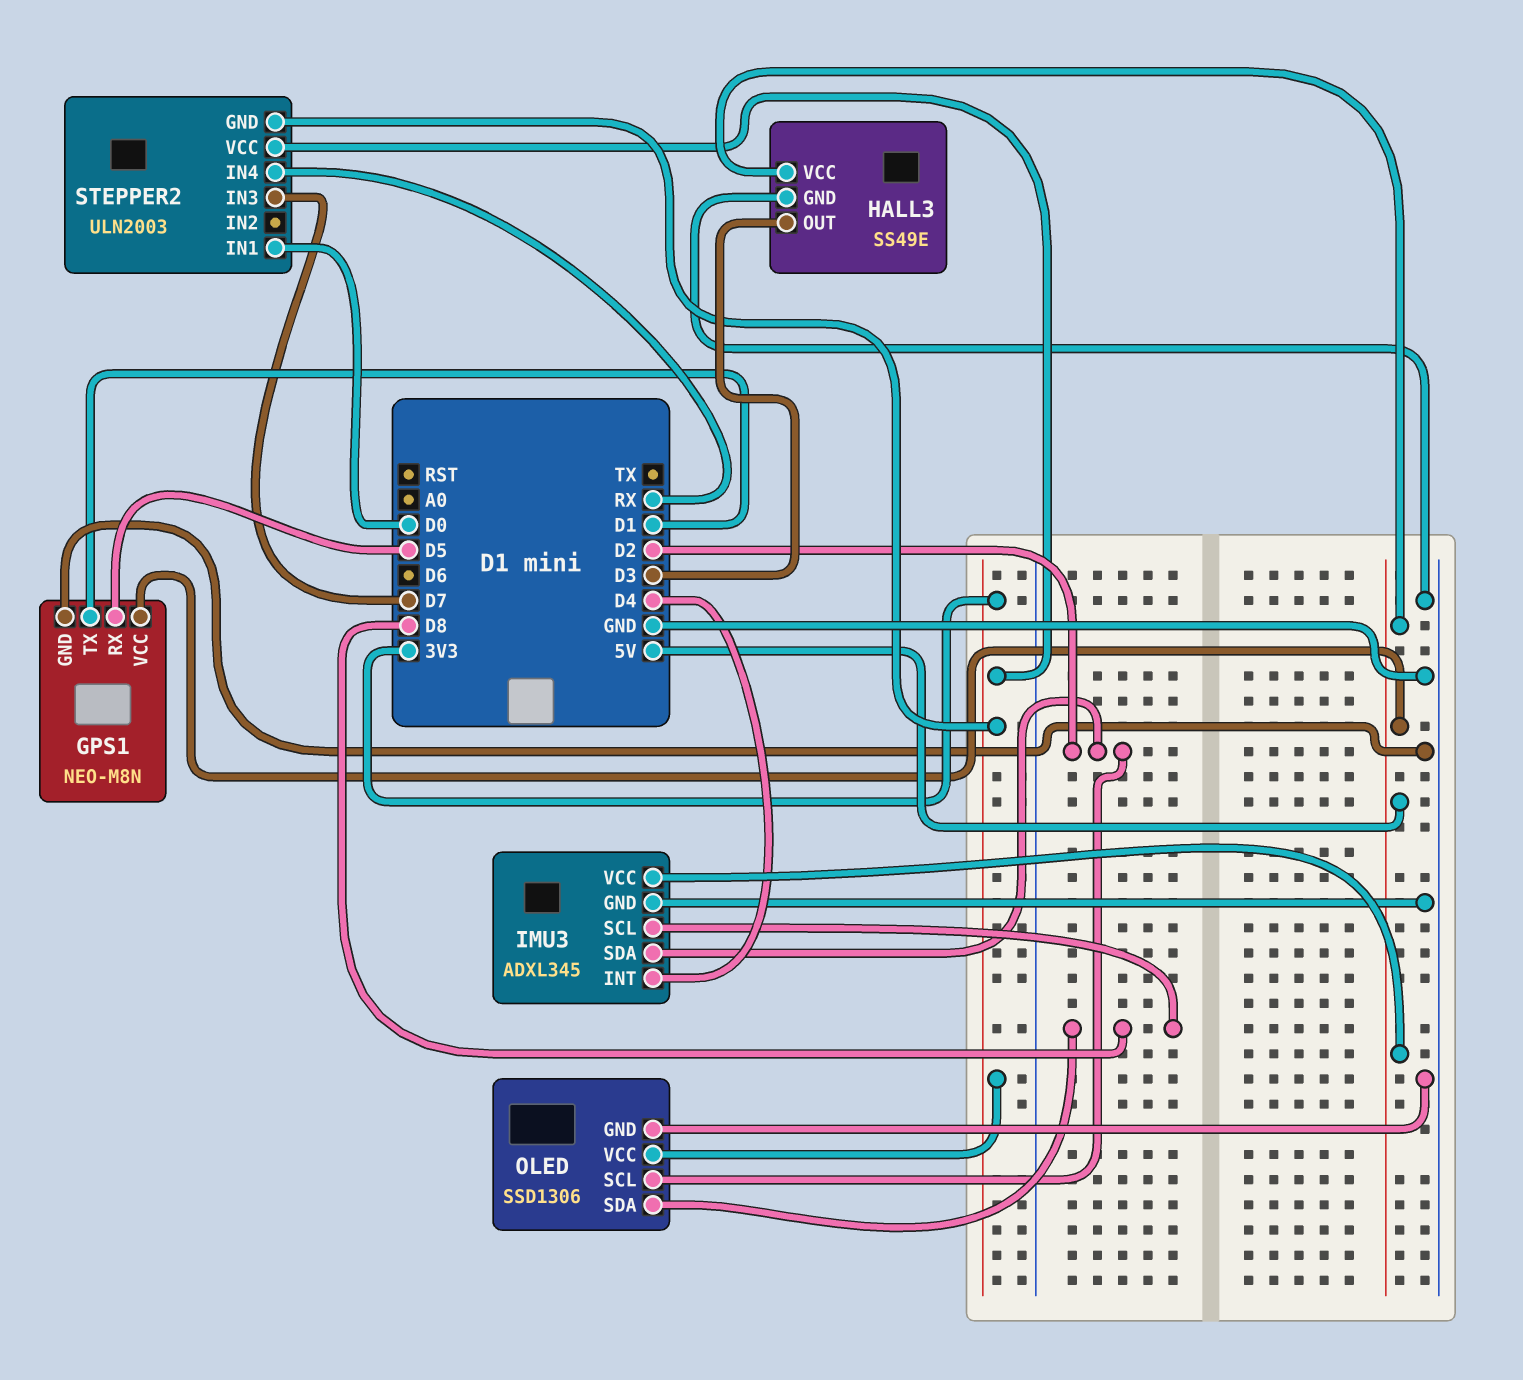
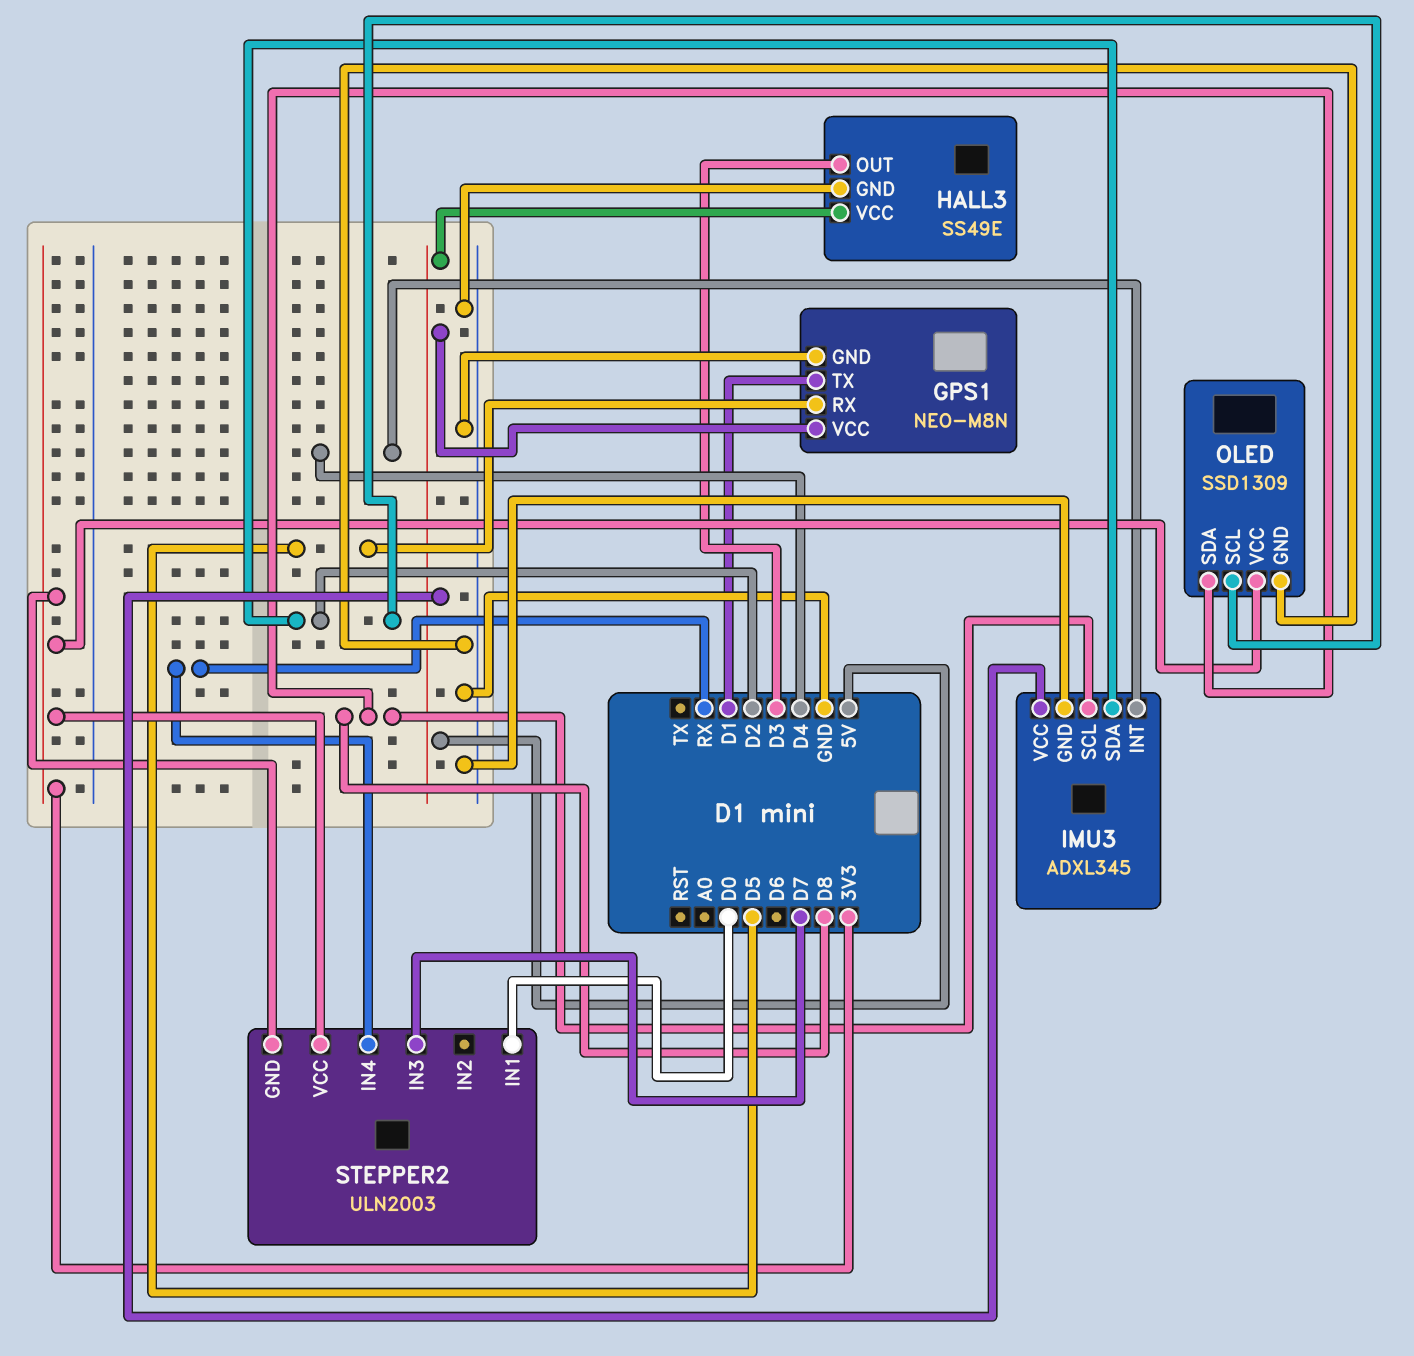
OLED: SSD1306 -> SSD1309

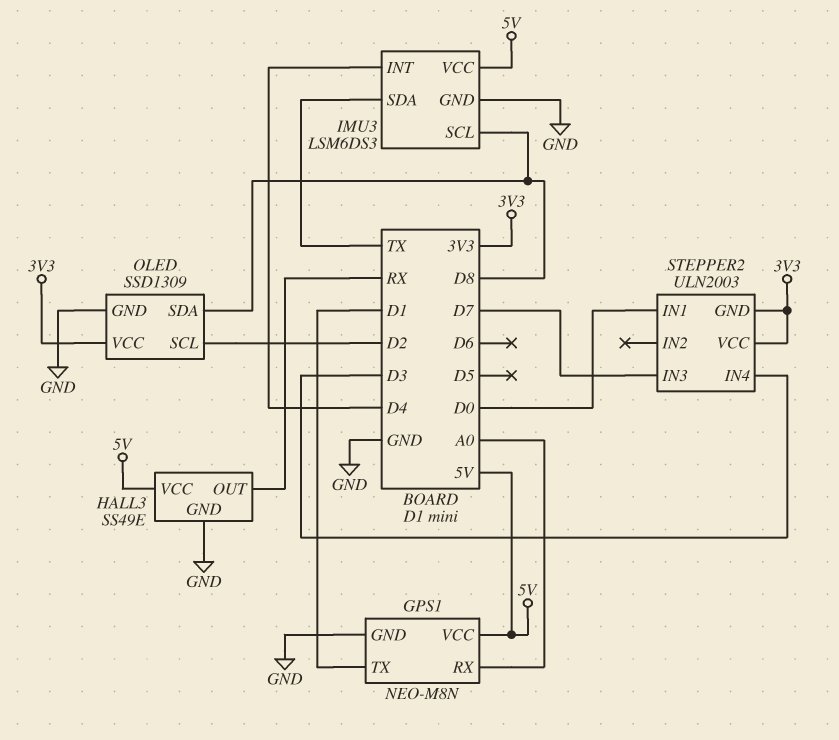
GPS1 pin RX: D5 -> A0
HALL3 pin OUT: D3 -> RX
IMU3: ADXL345 -> LSM6DS3
IMU3 pin SDA: D2 -> TX
STEPPER2 pin IN4: RX -> D3

